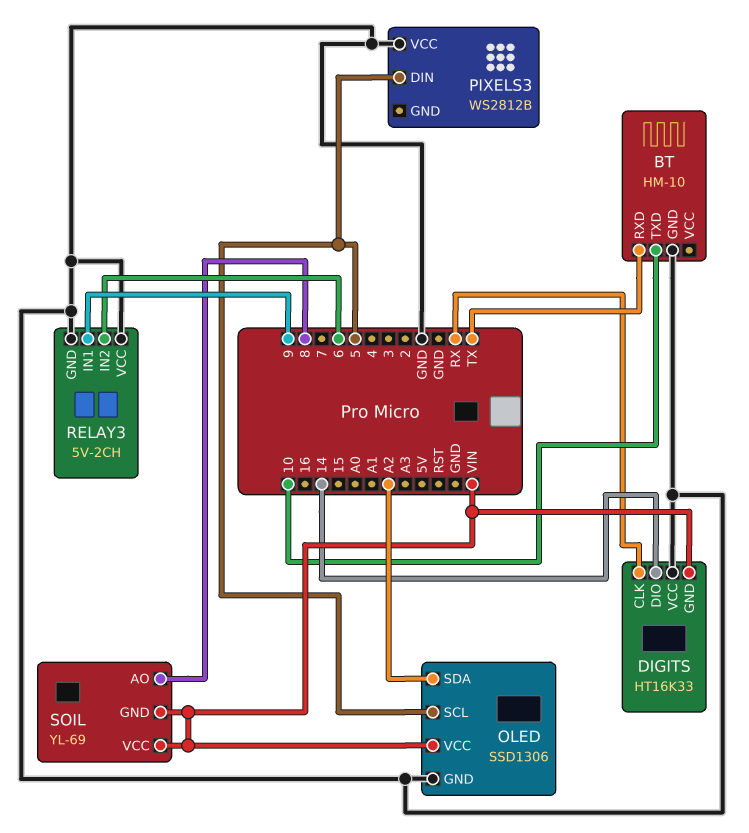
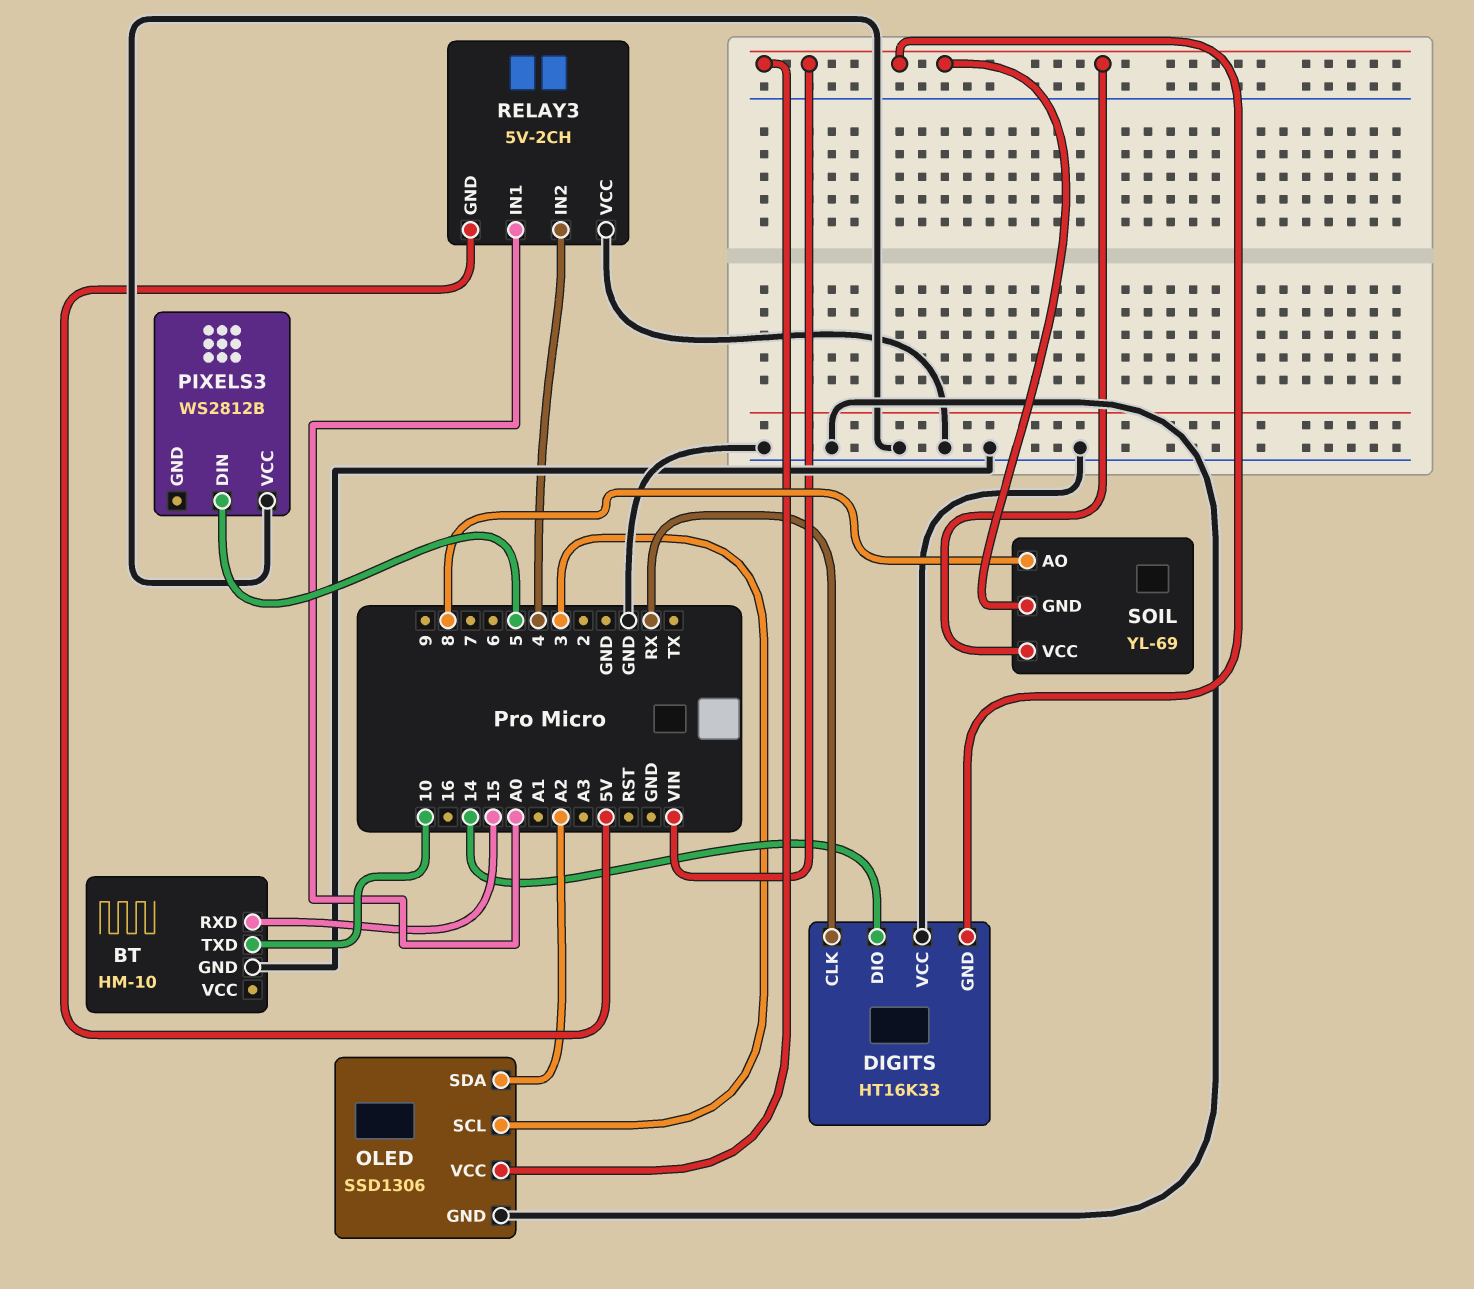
BT pin RXD: TX -> 15
OLED pin SCL: 5 -> 3
RELAY3 pin GND: GND -> 5V
RELAY3 pin IN1: 9 -> A0
RELAY3 pin IN2: 6 -> 4

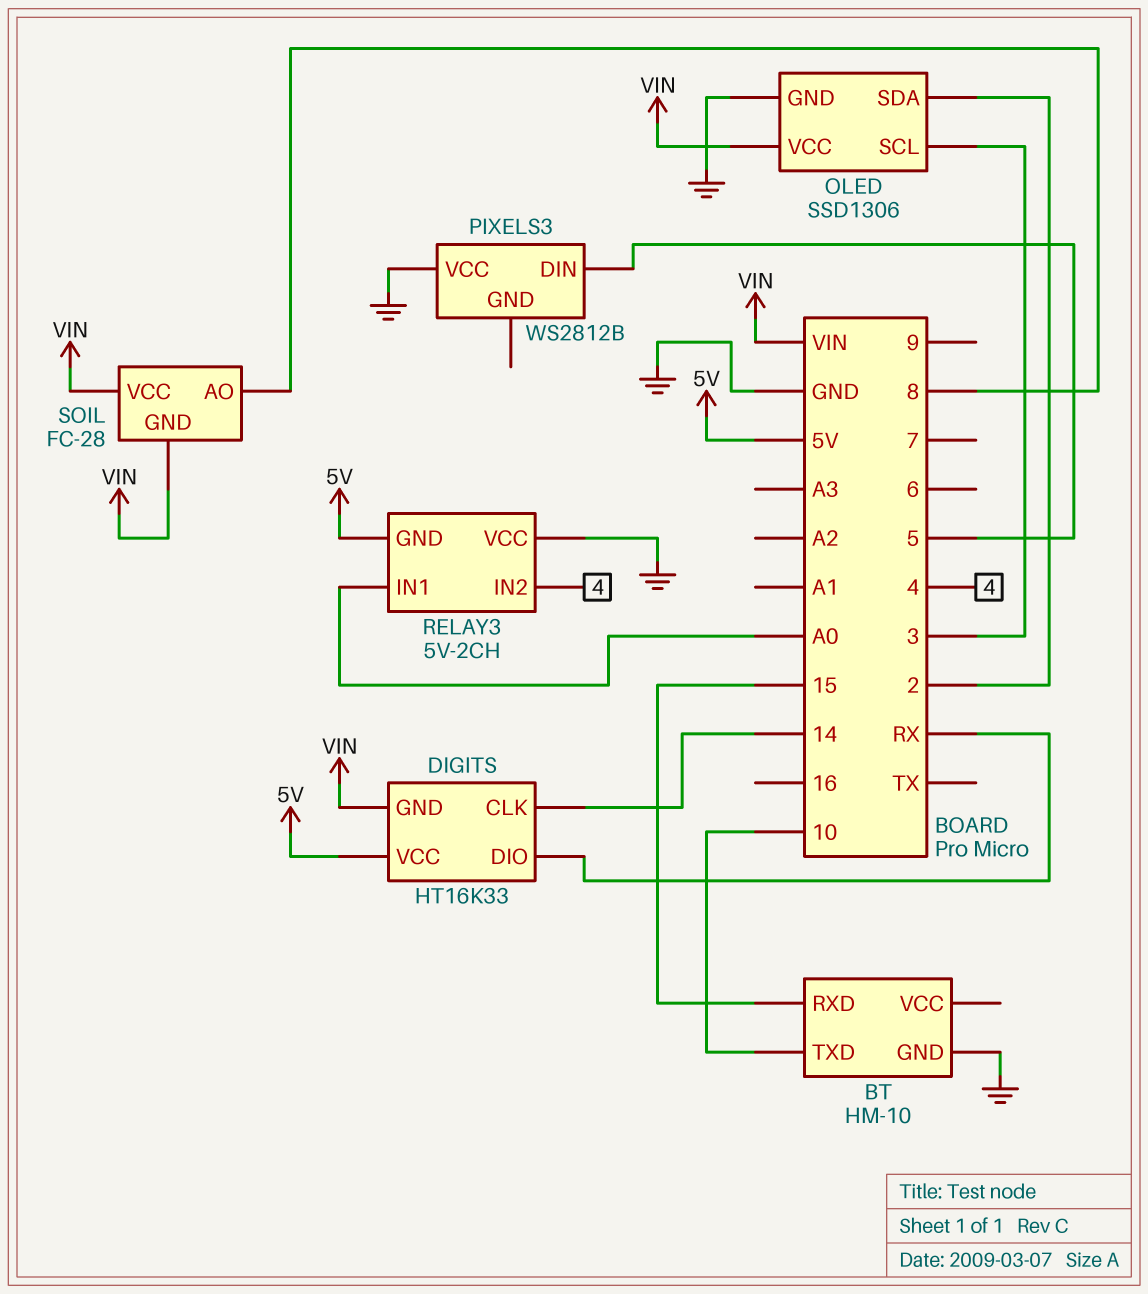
DIGITS pin CLK: RX -> 14
DIGITS pin DIO: 14 -> RX
DIGITS pin VCC: GND -> 5V
OLED pin SDA: A2 -> 2
SOIL: YL-69 -> FC-28

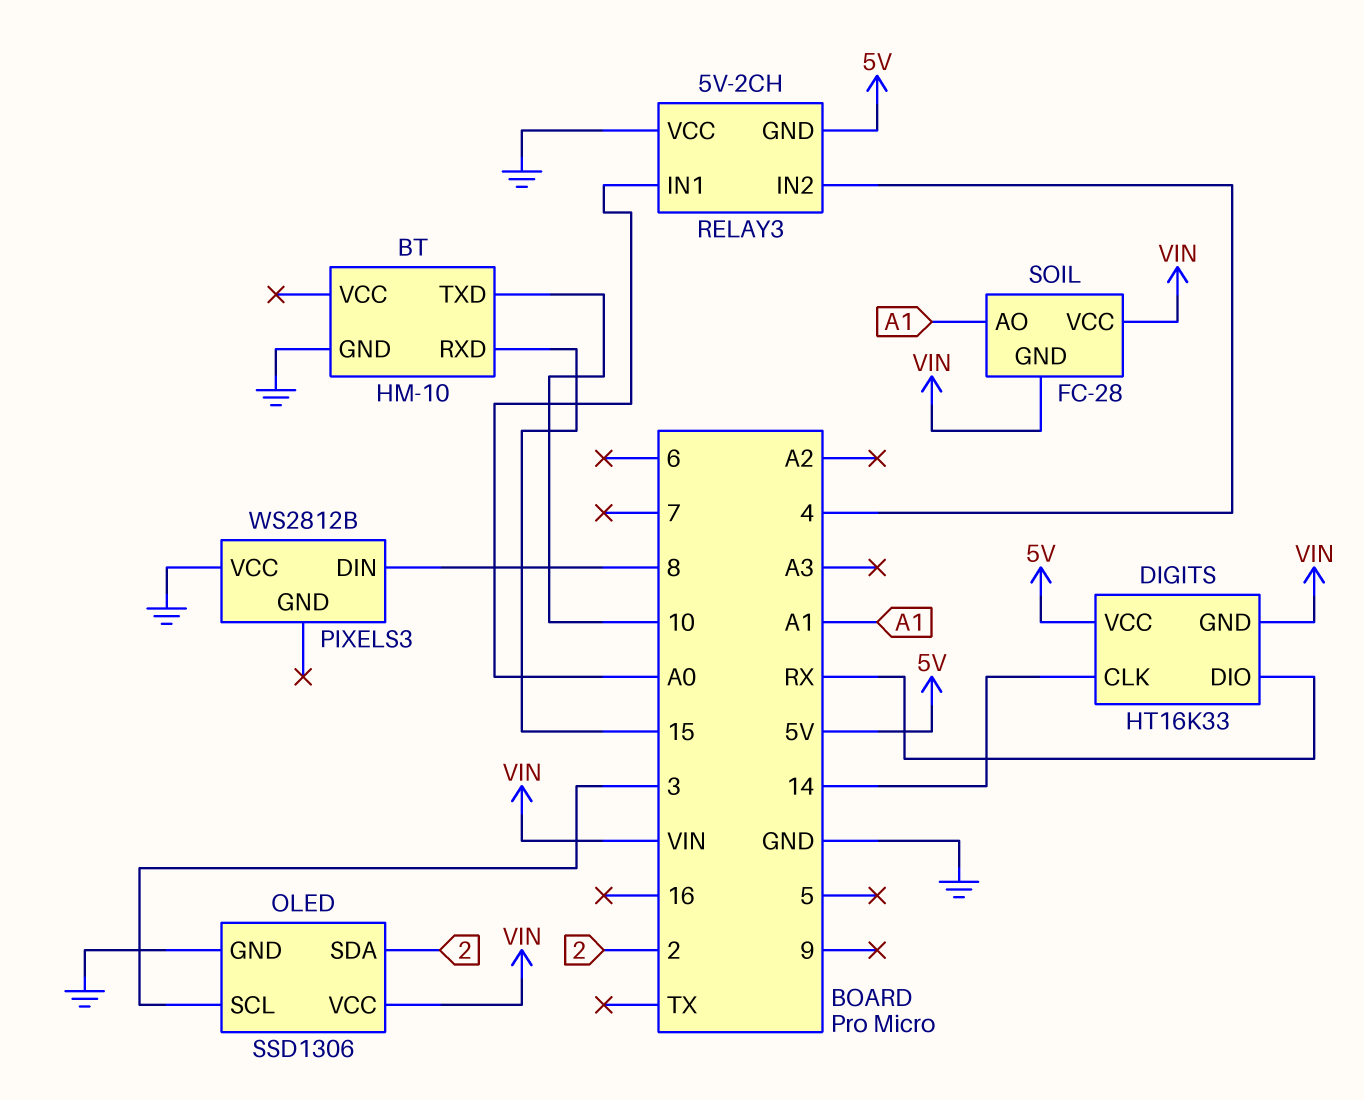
PIXELS3 pin DIN: 5 -> 8
SOIL pin AO: 8 -> A1

